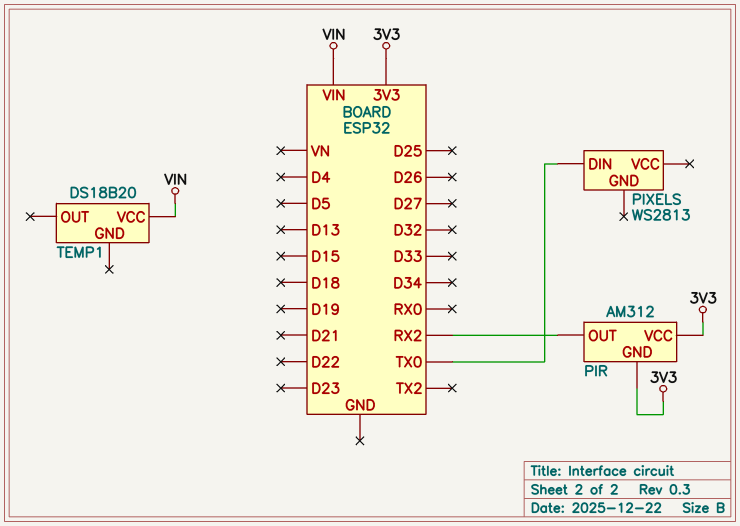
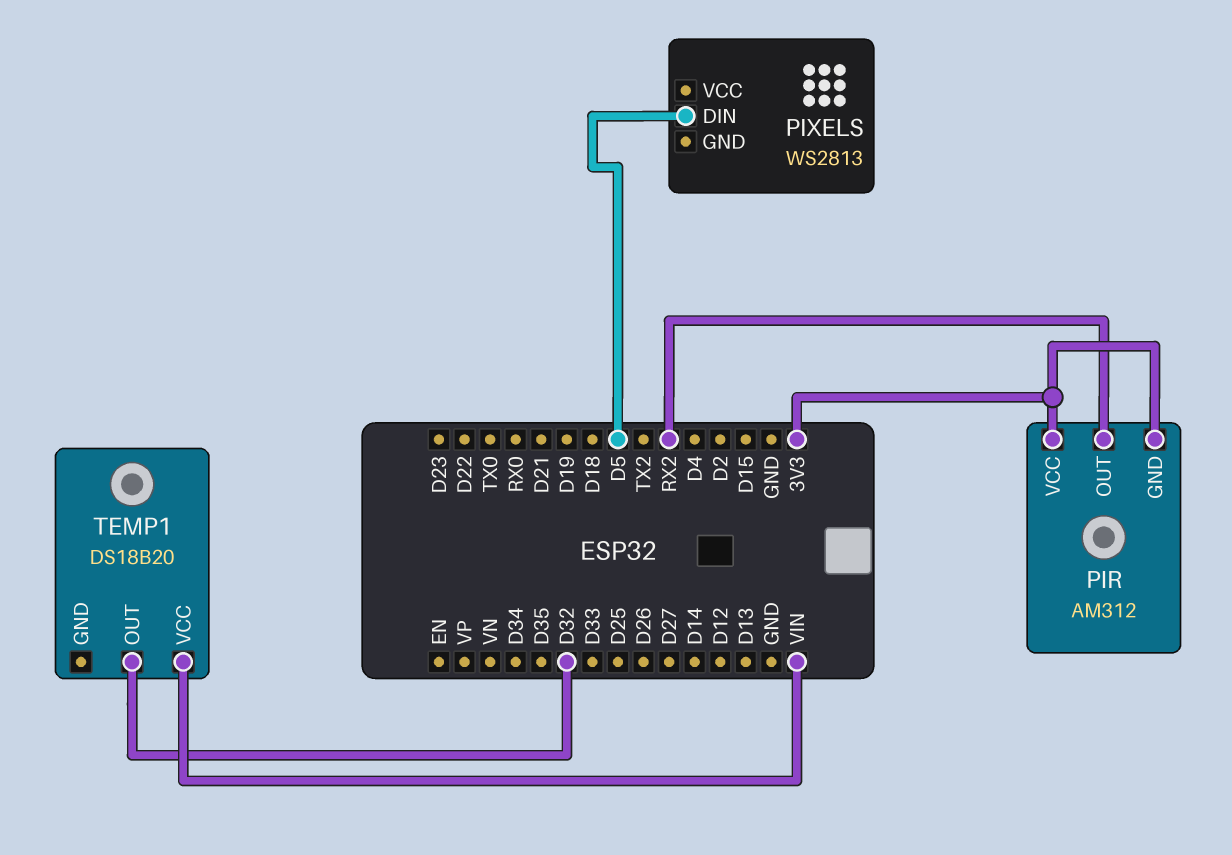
PIXELS pin DIN: TX0 -> D5
TEMP1 pin OUT: none -> D32

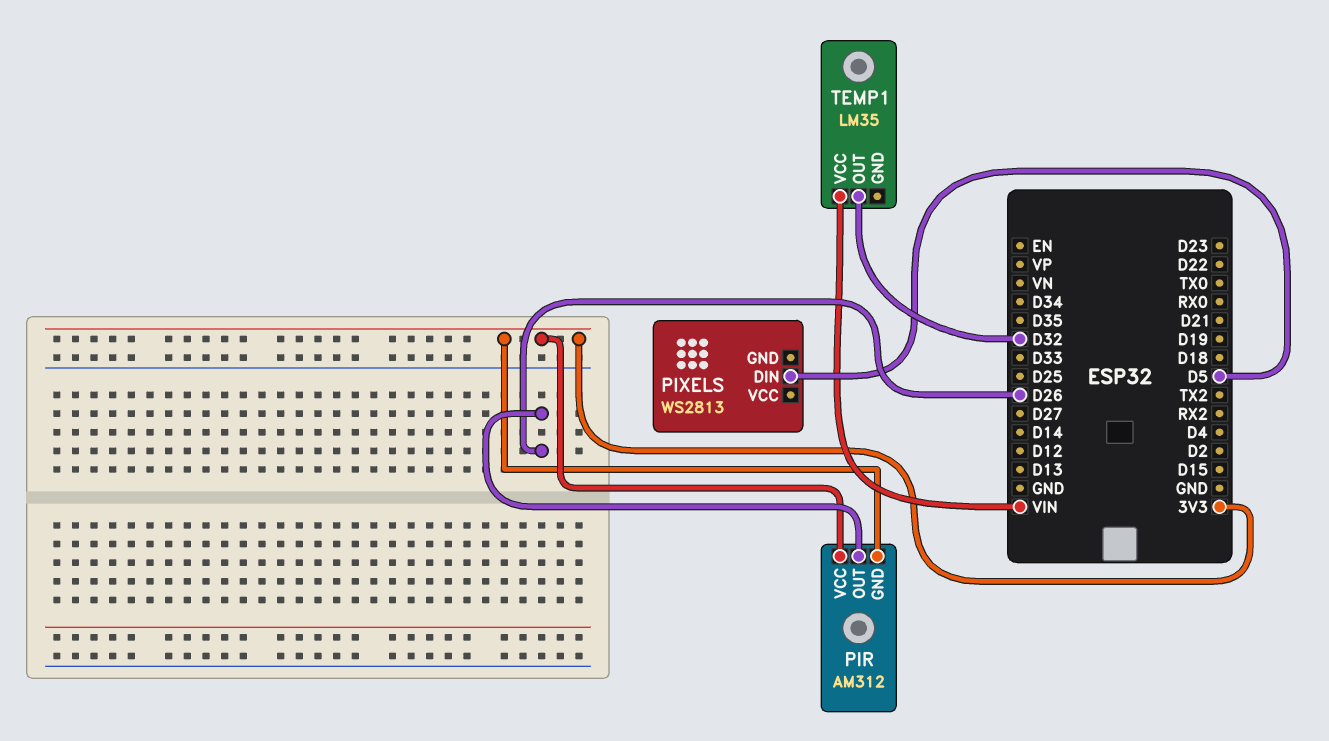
PIR pin OUT: RX2 -> D26
TEMP1: DS18B20 -> LM35

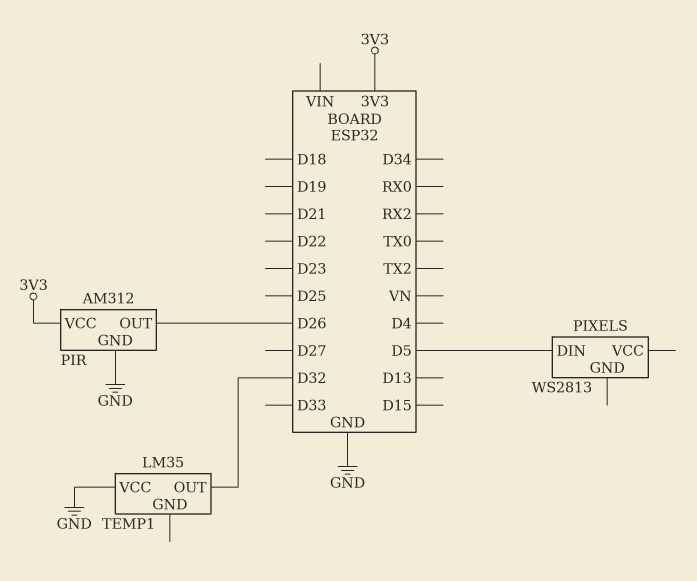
PIR pin GND: 3V3 -> GND
TEMP1 pin VCC: VIN -> GND

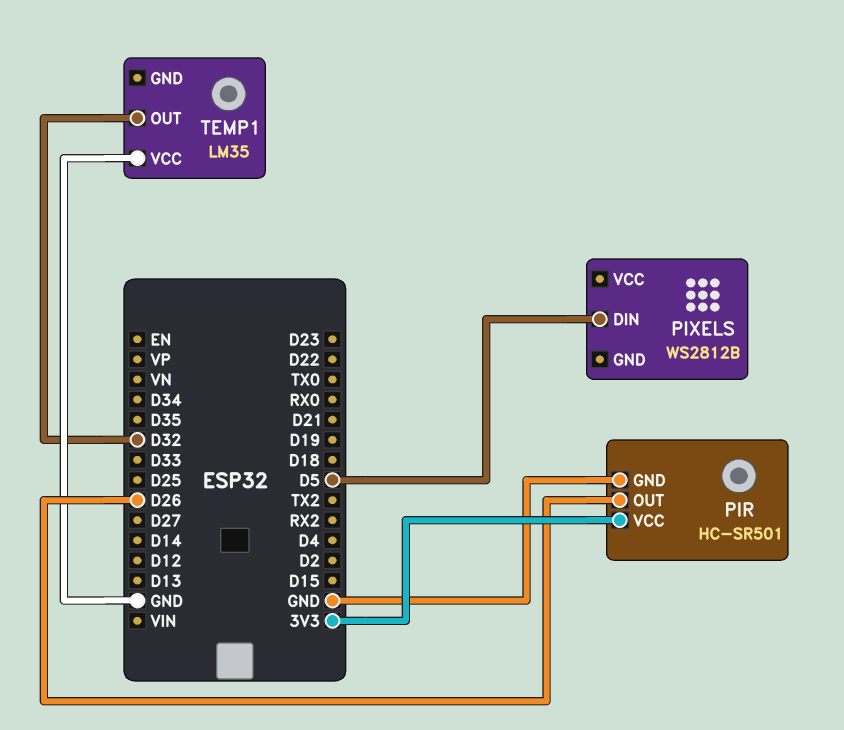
PIR: AM312 -> HC-SR501
PIXELS: WS2813 -> WS2812B

